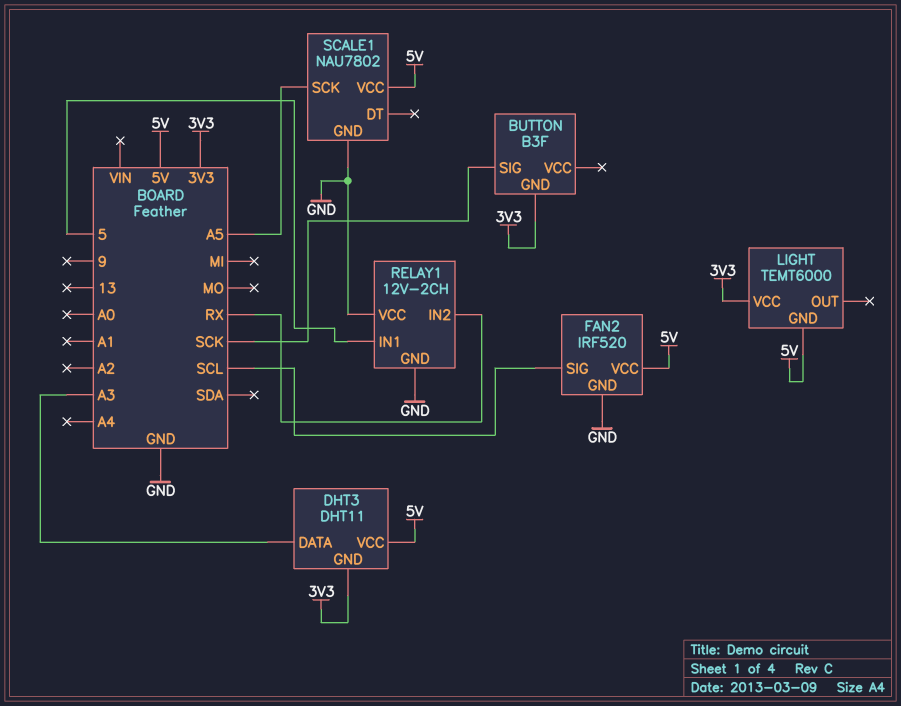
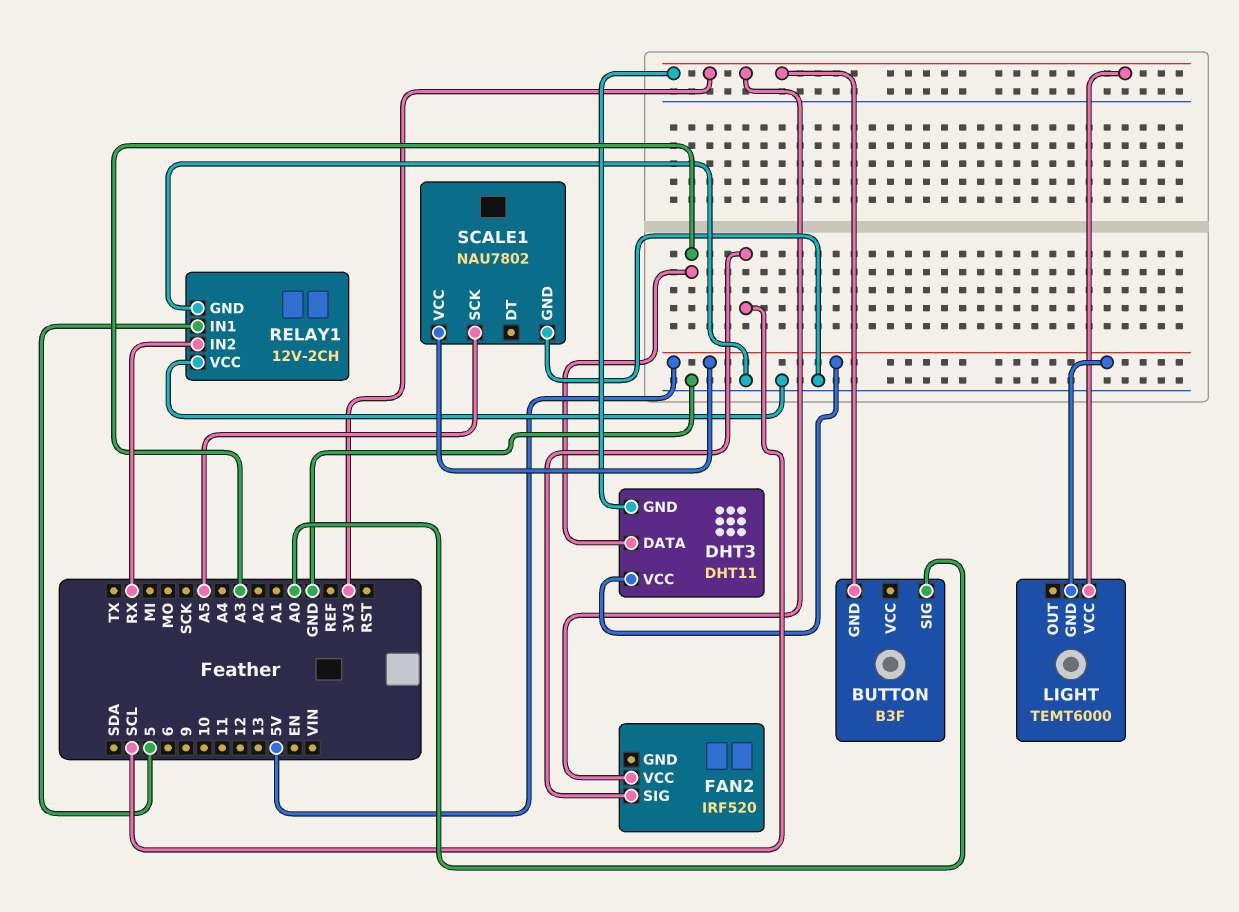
BUTTON pin SIG: SCK -> A0
FAN2 pin GND: GND -> none
FAN2 pin VCC: 5V -> 3V3

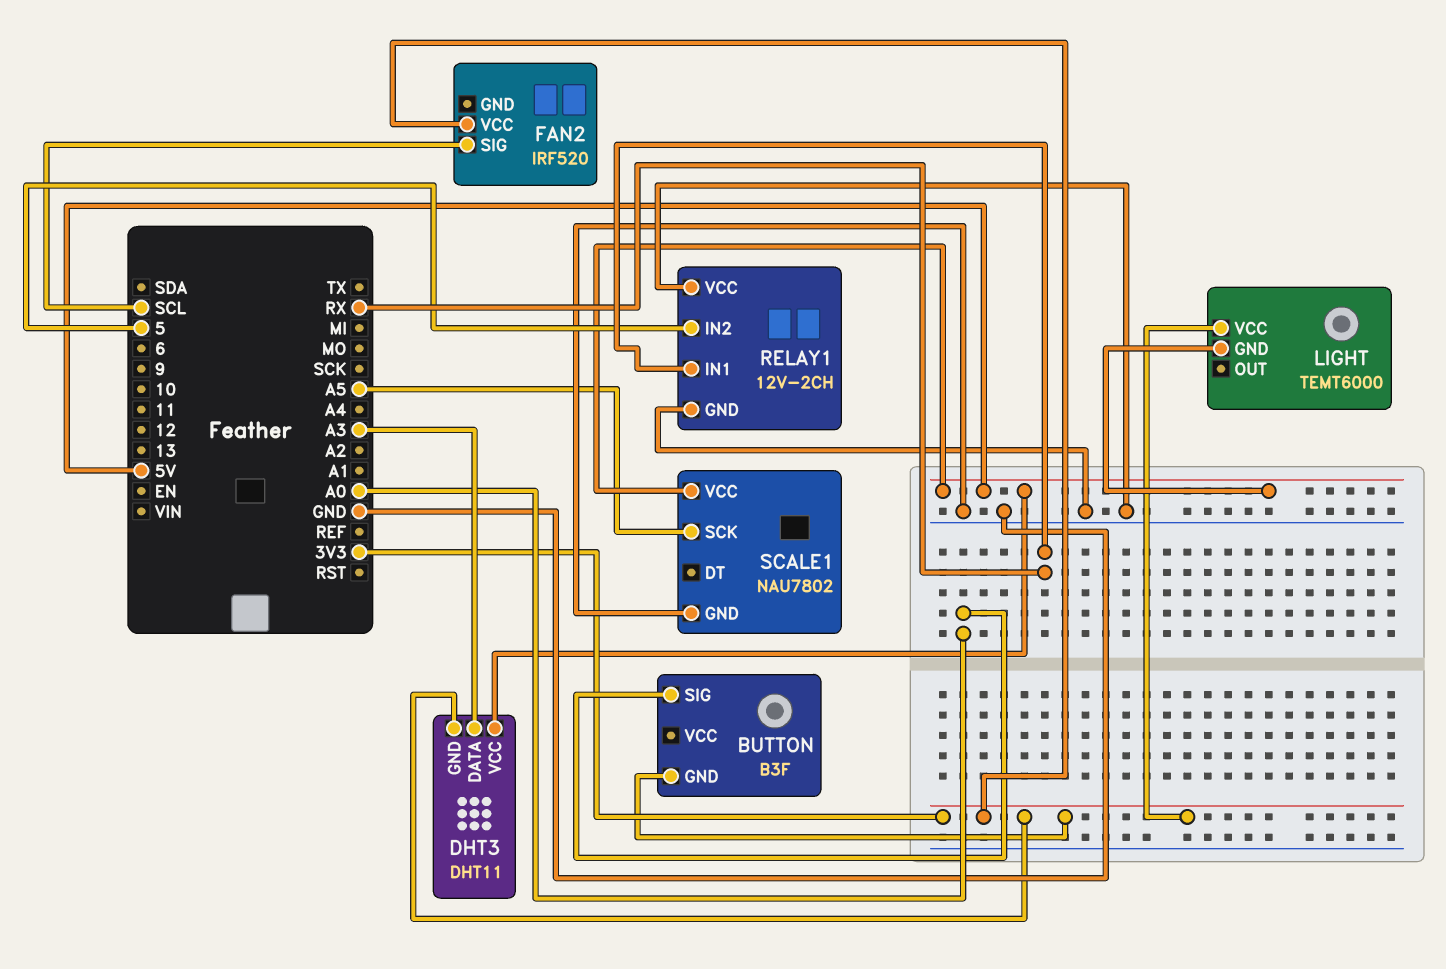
RELAY1 pin IN1: 5 -> RX
RELAY1 pin IN2: RX -> 5

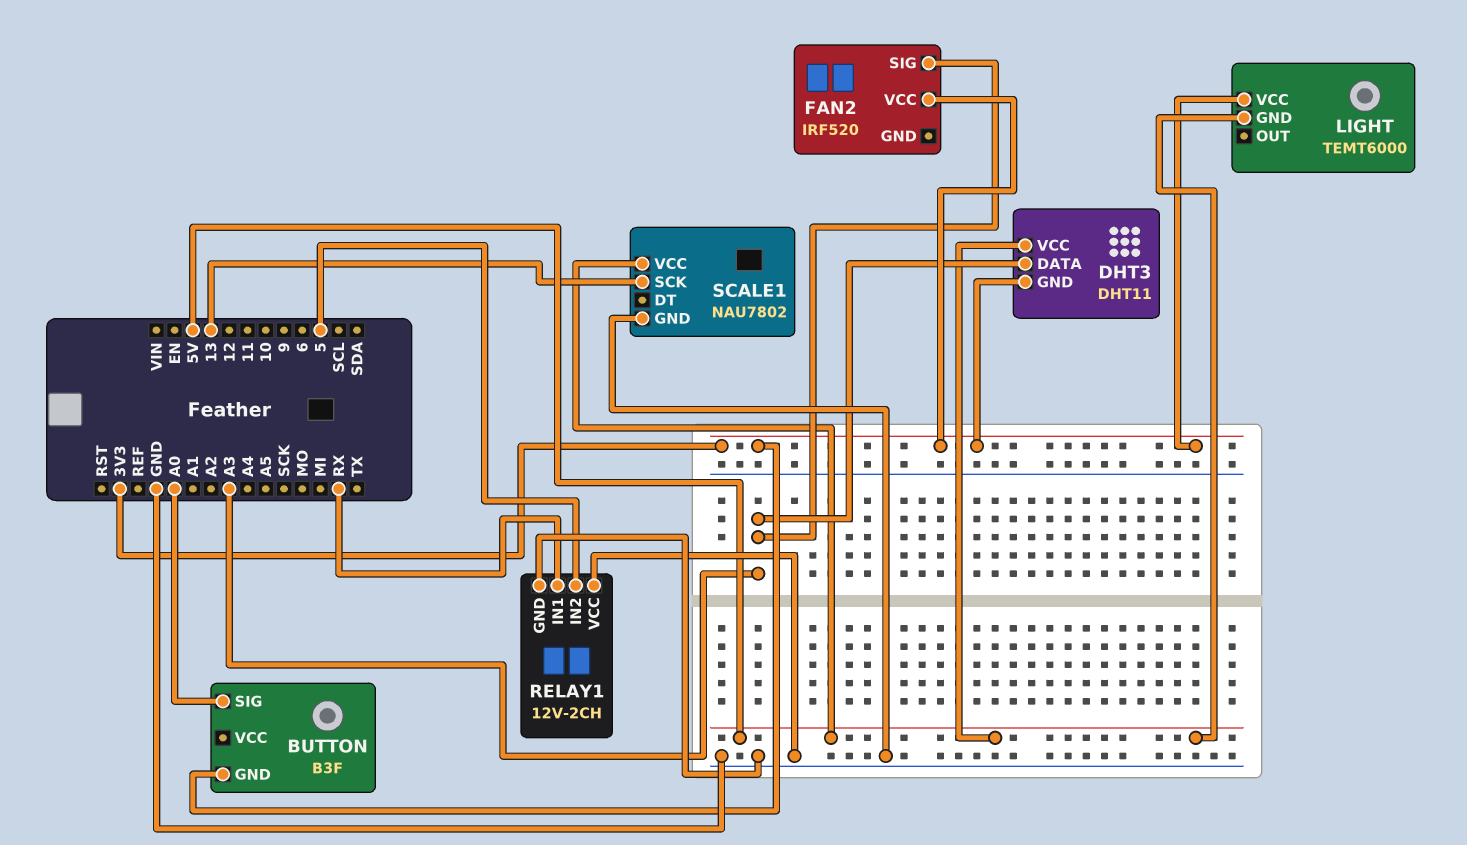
FAN2 pin SIG: SCL -> A3
SCALE1 pin SCK: A5 -> 13

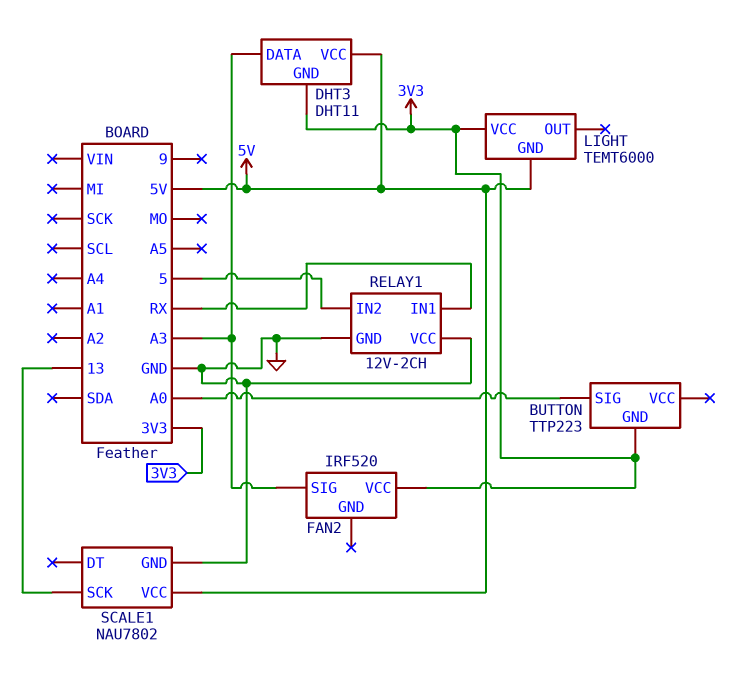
BUTTON: B3F -> TTP223

